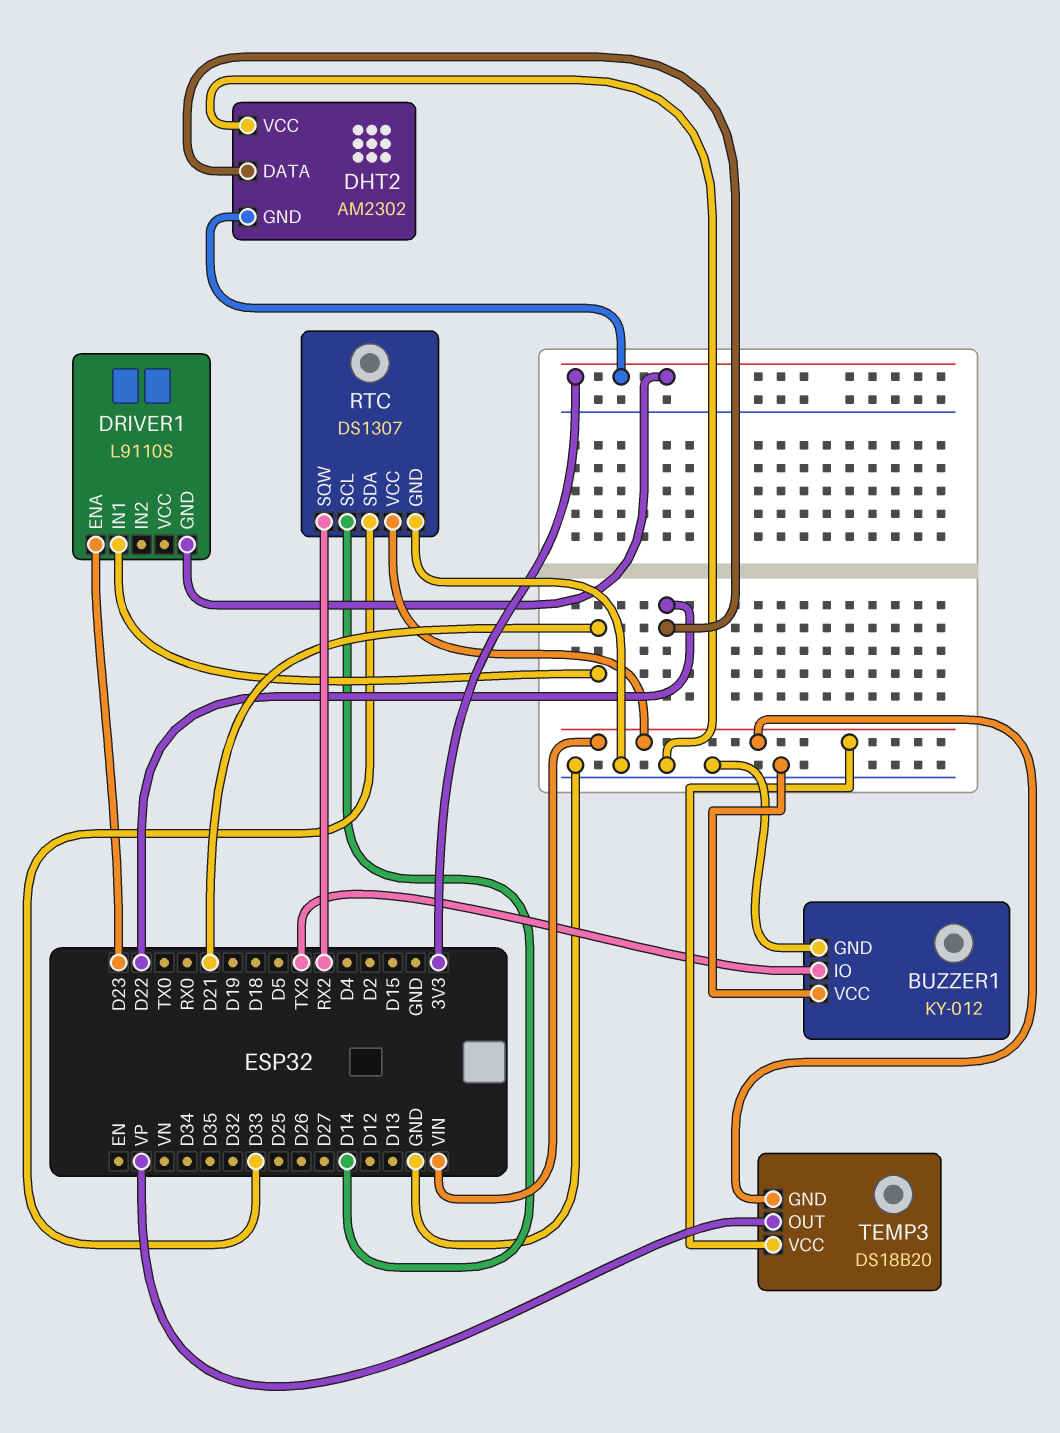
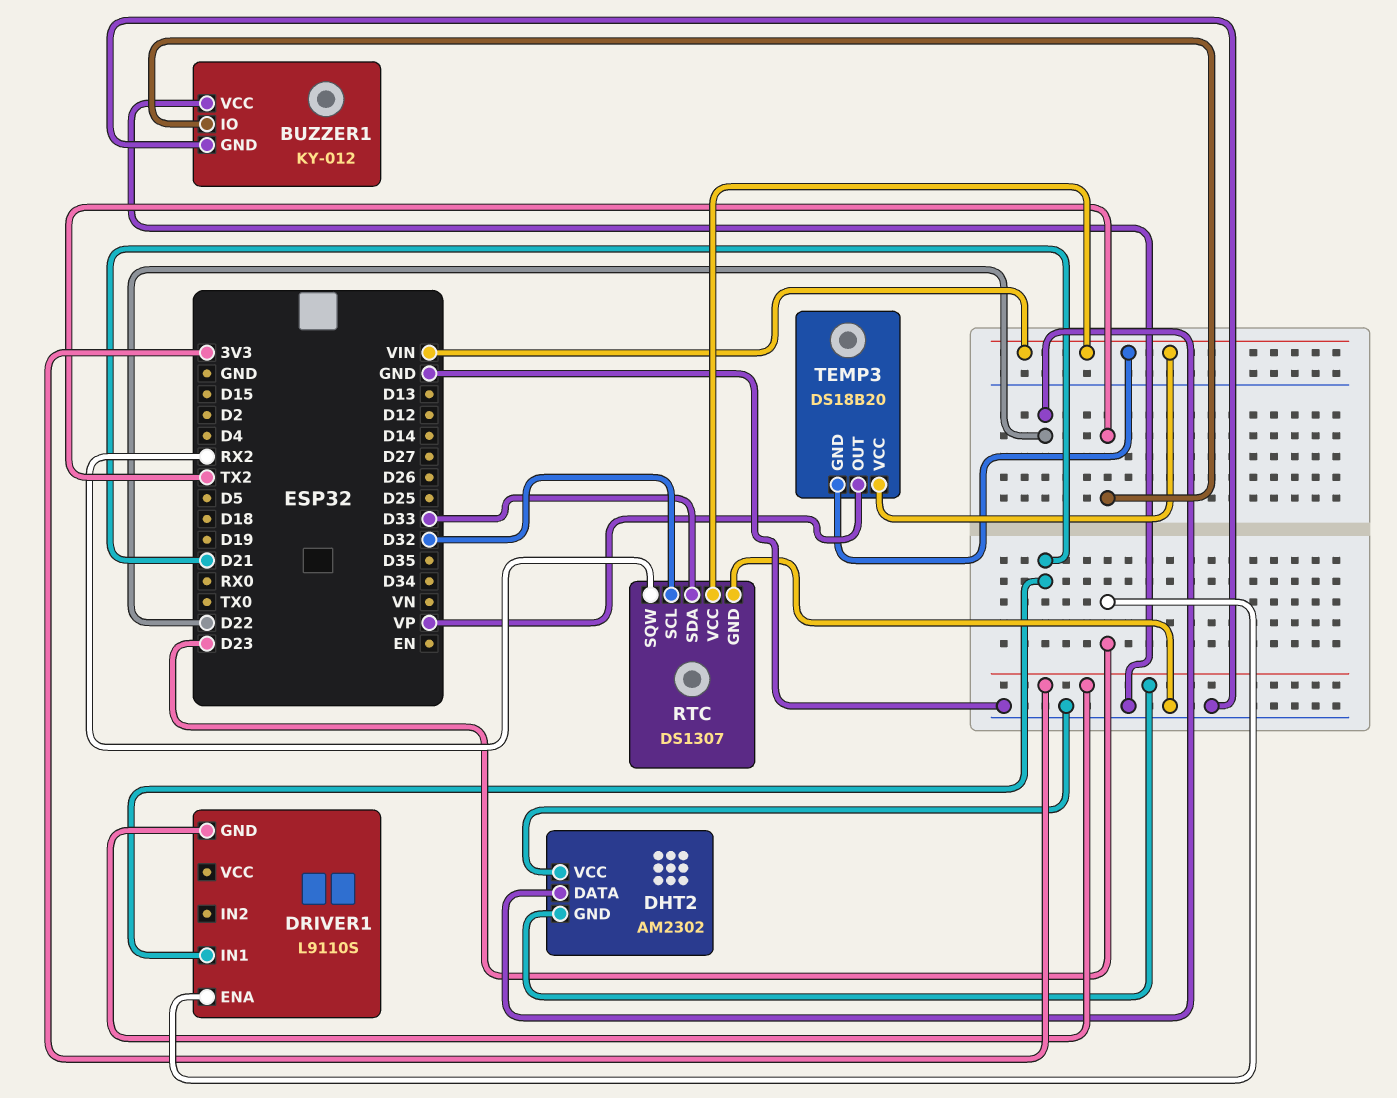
RTC pin SCL: D14 -> D32

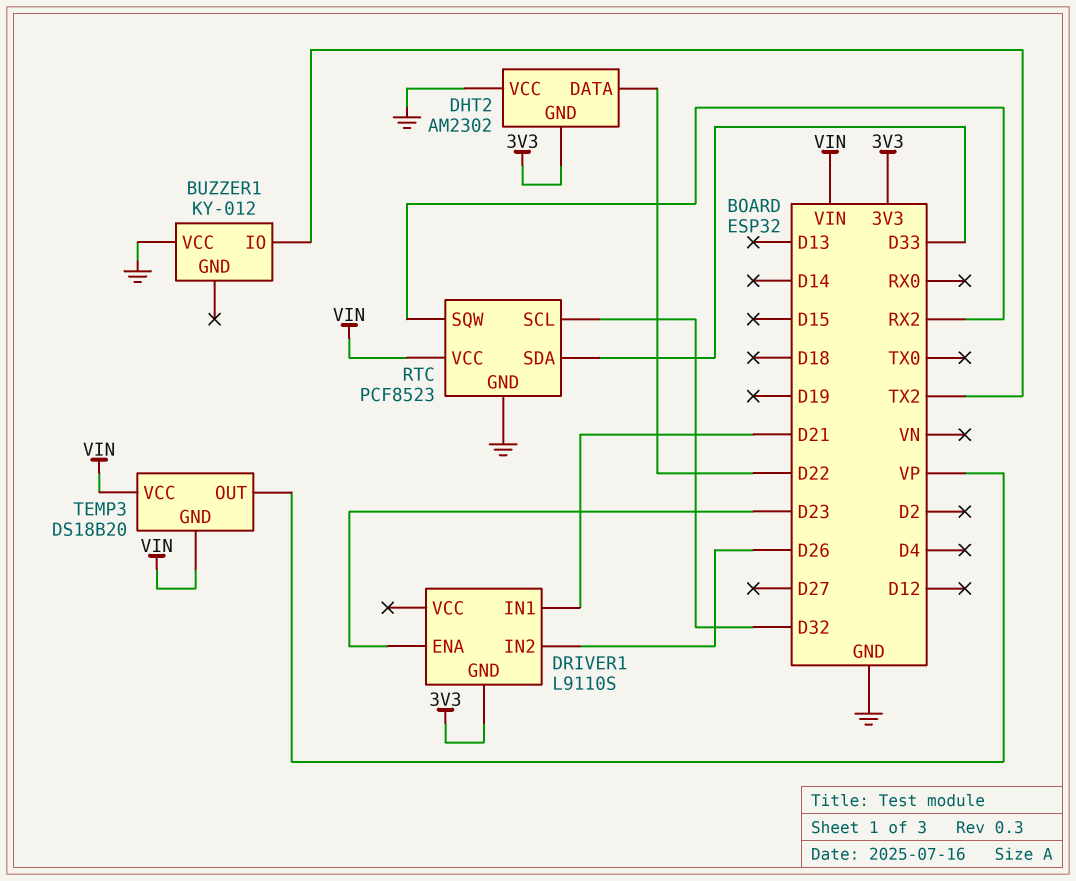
BUZZER1 pin GND: GND -> none
DRIVER1 pin IN2: none -> D26
RTC: DS1307 -> PCF8523

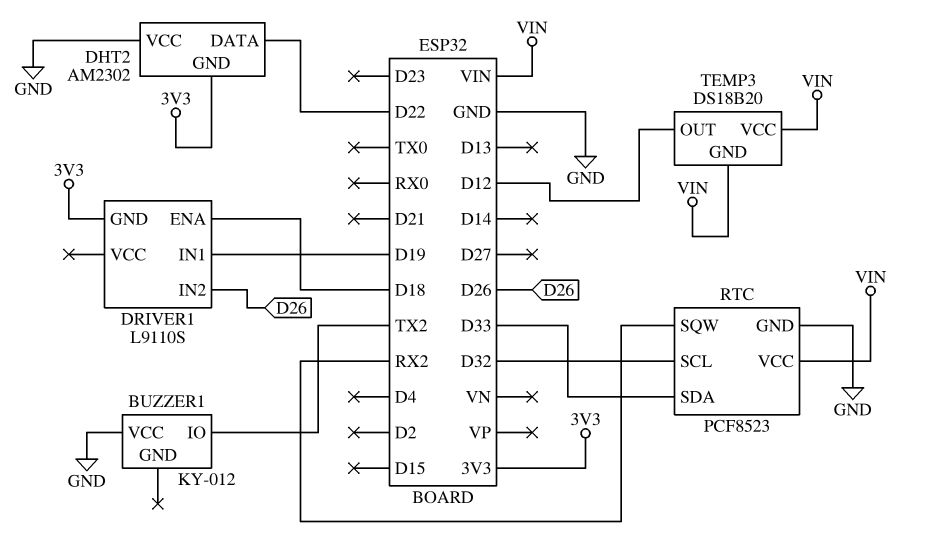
DRIVER1 pin ENA: D23 -> D18
DRIVER1 pin IN1: D21 -> D19
TEMP3 pin OUT: VP -> D12

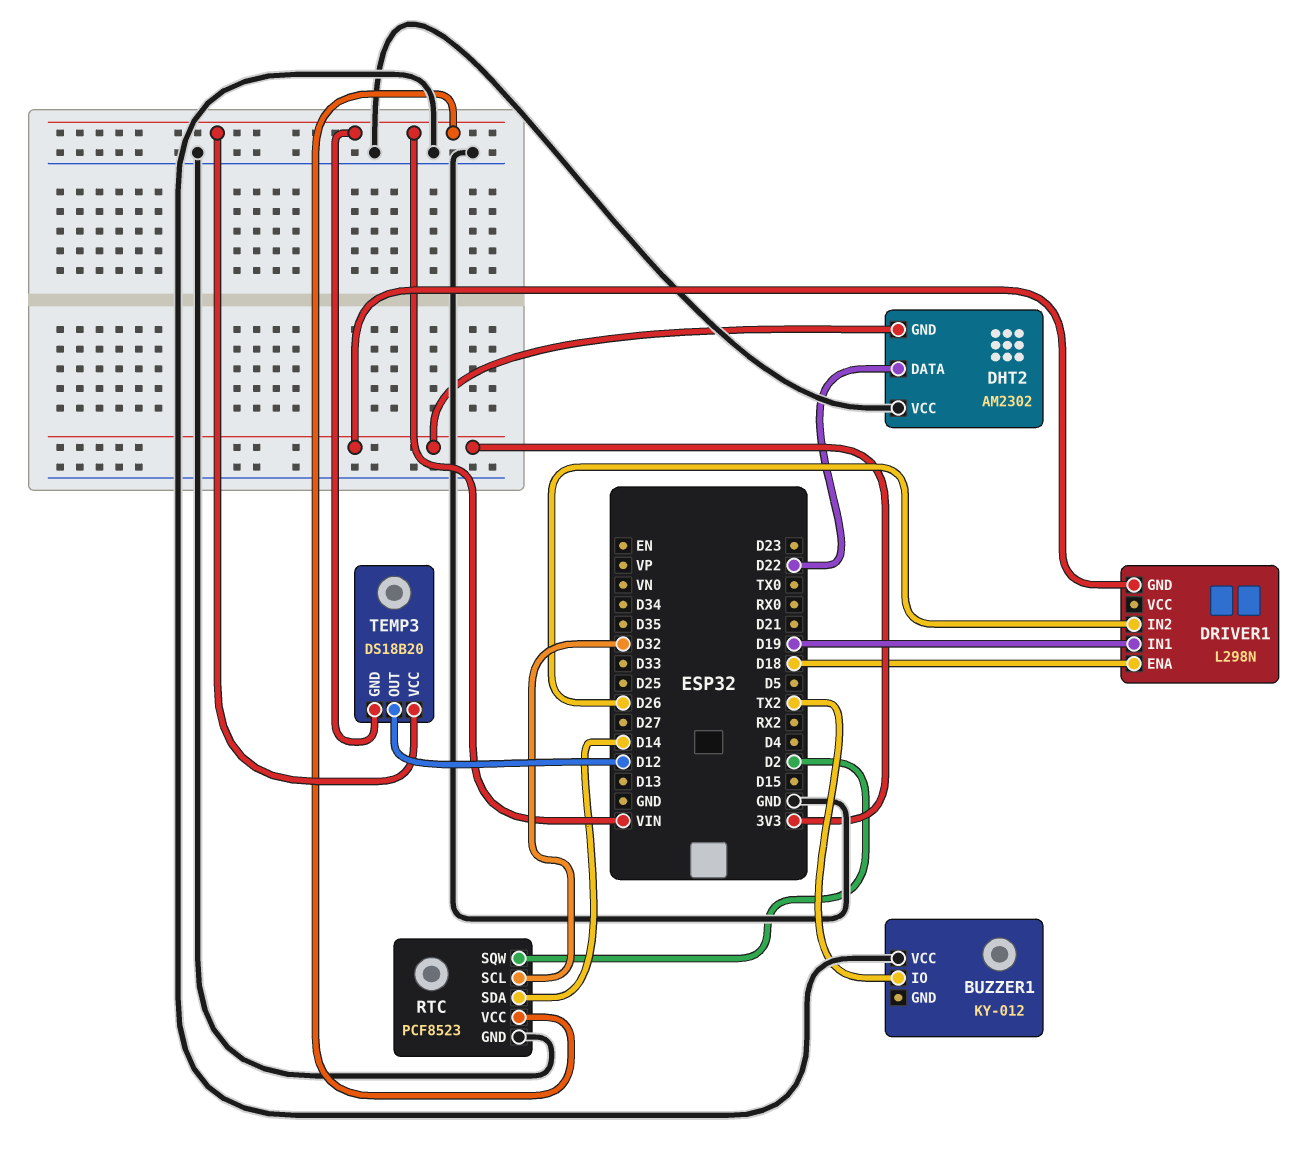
DRIVER1: L9110S -> L298N
RTC pin SDA: D33 -> D14
RTC pin SQW: RX2 -> D2

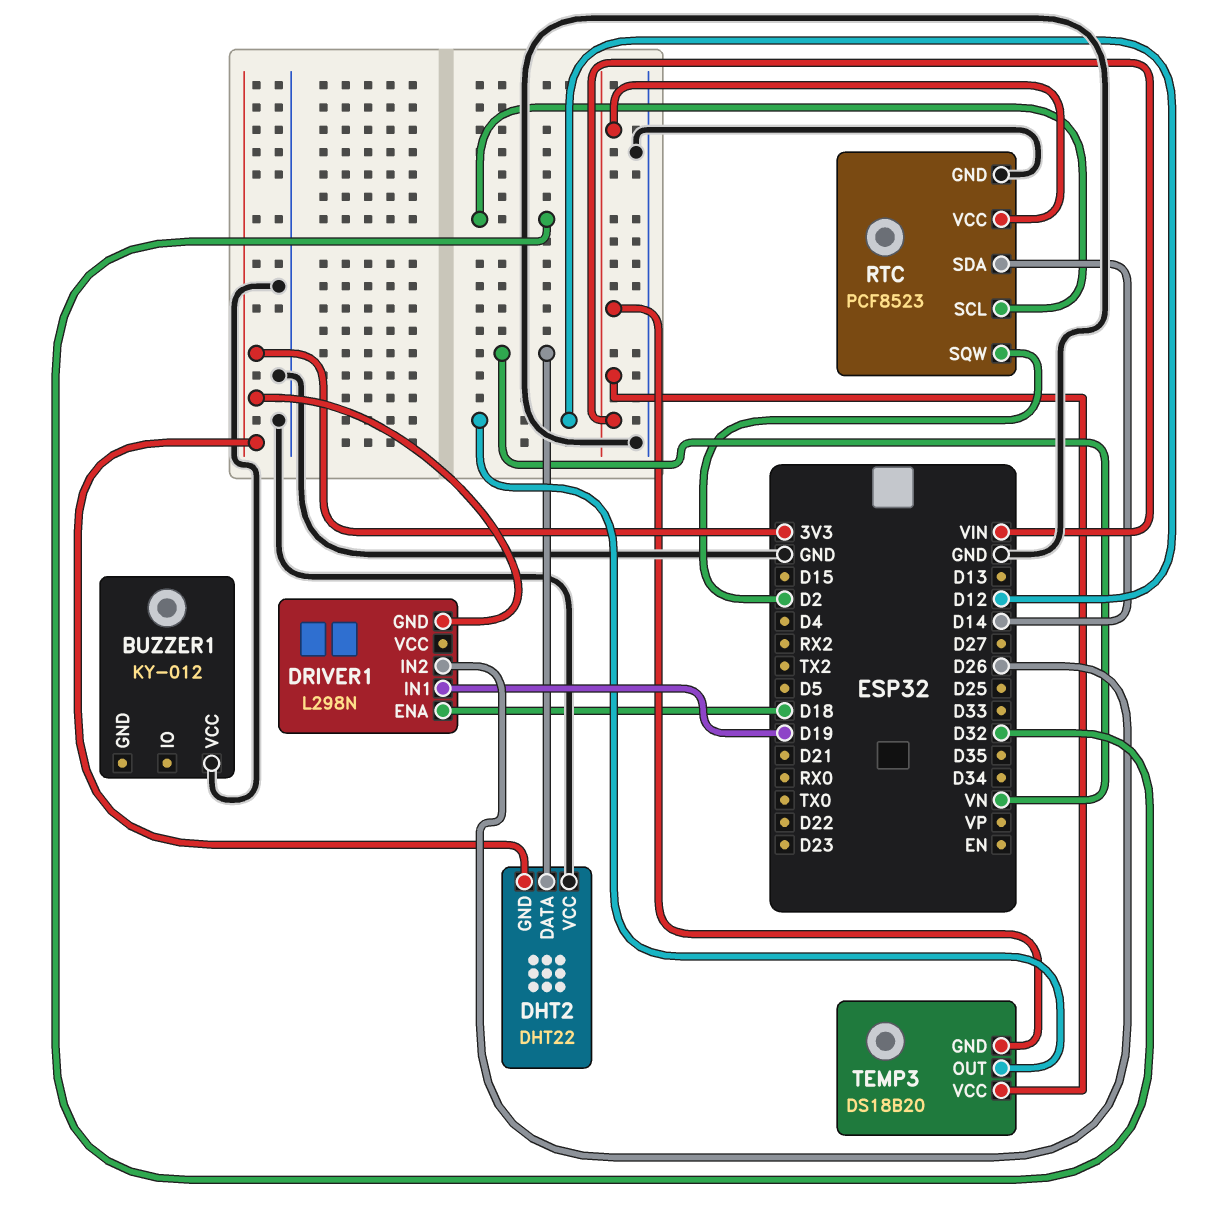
BUZZER1 pin IO: TX2 -> none
DHT2: AM2302 -> DHT22
DHT2 pin DATA: D22 -> VN

